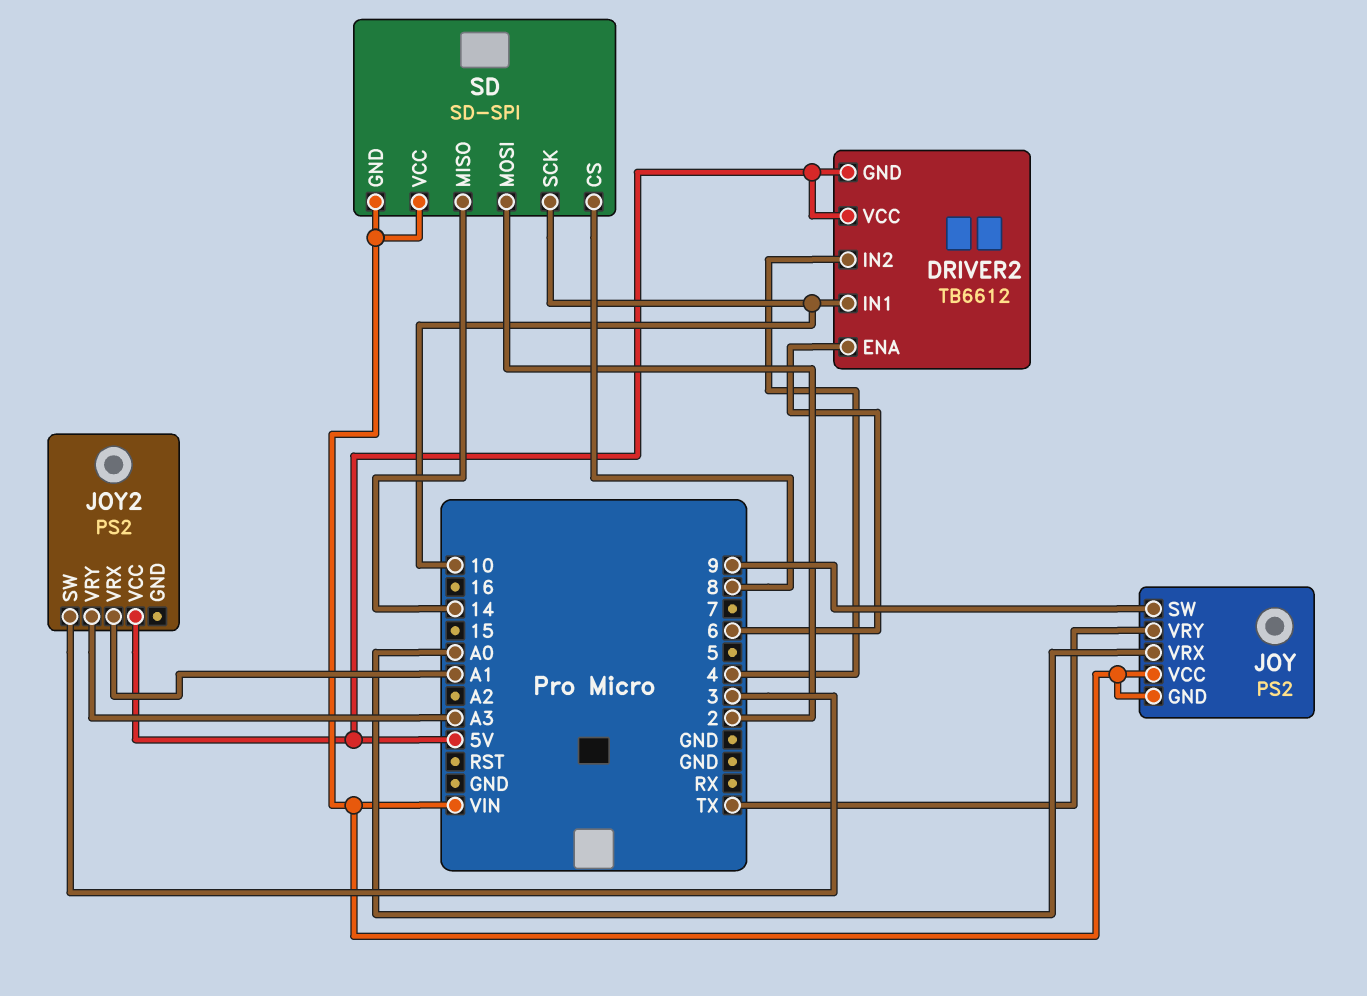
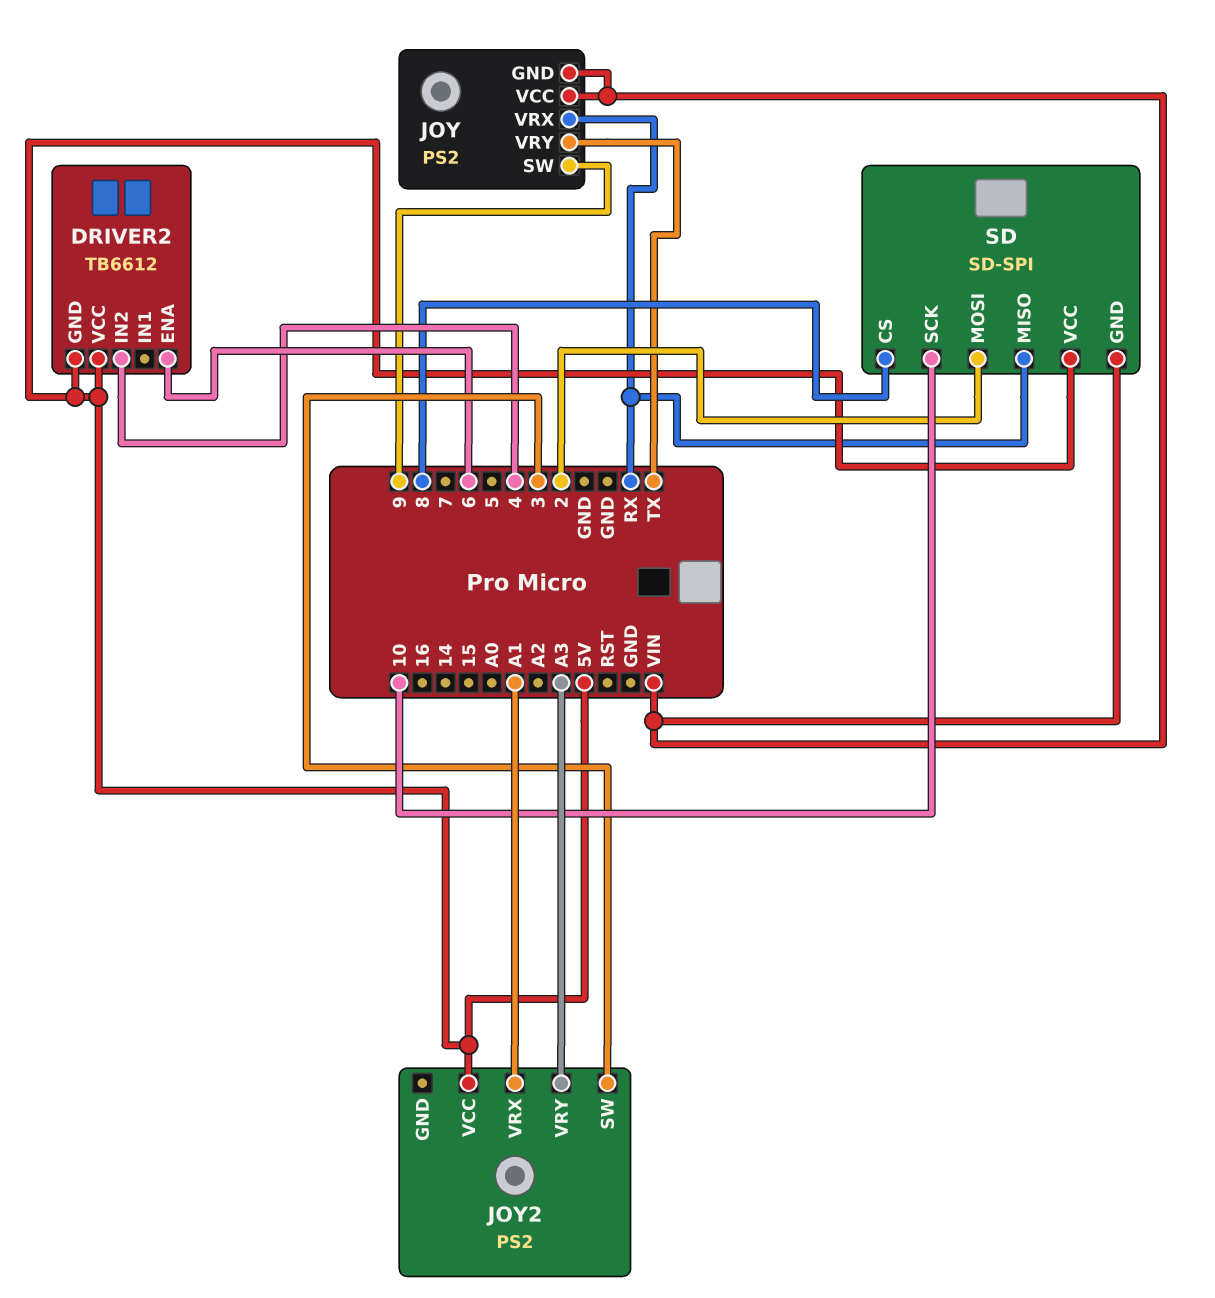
DRIVER2 pin IN1: 10 -> none
JOY pin VRX: A0 -> RX
SD pin MISO: 14 -> RX
SD pin VCC: VIN -> 5V

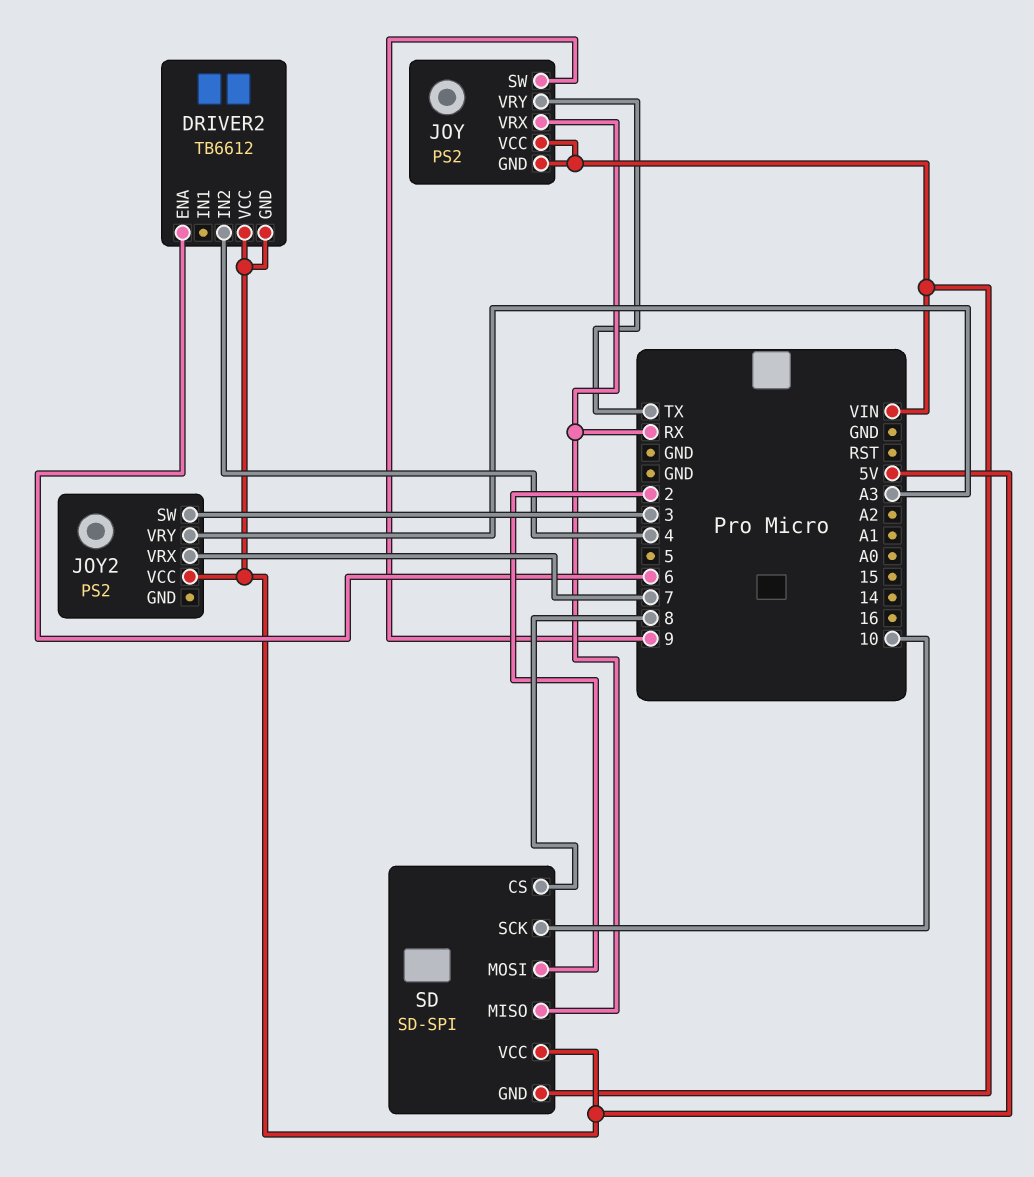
JOY2 pin VRX: A1 -> 7

